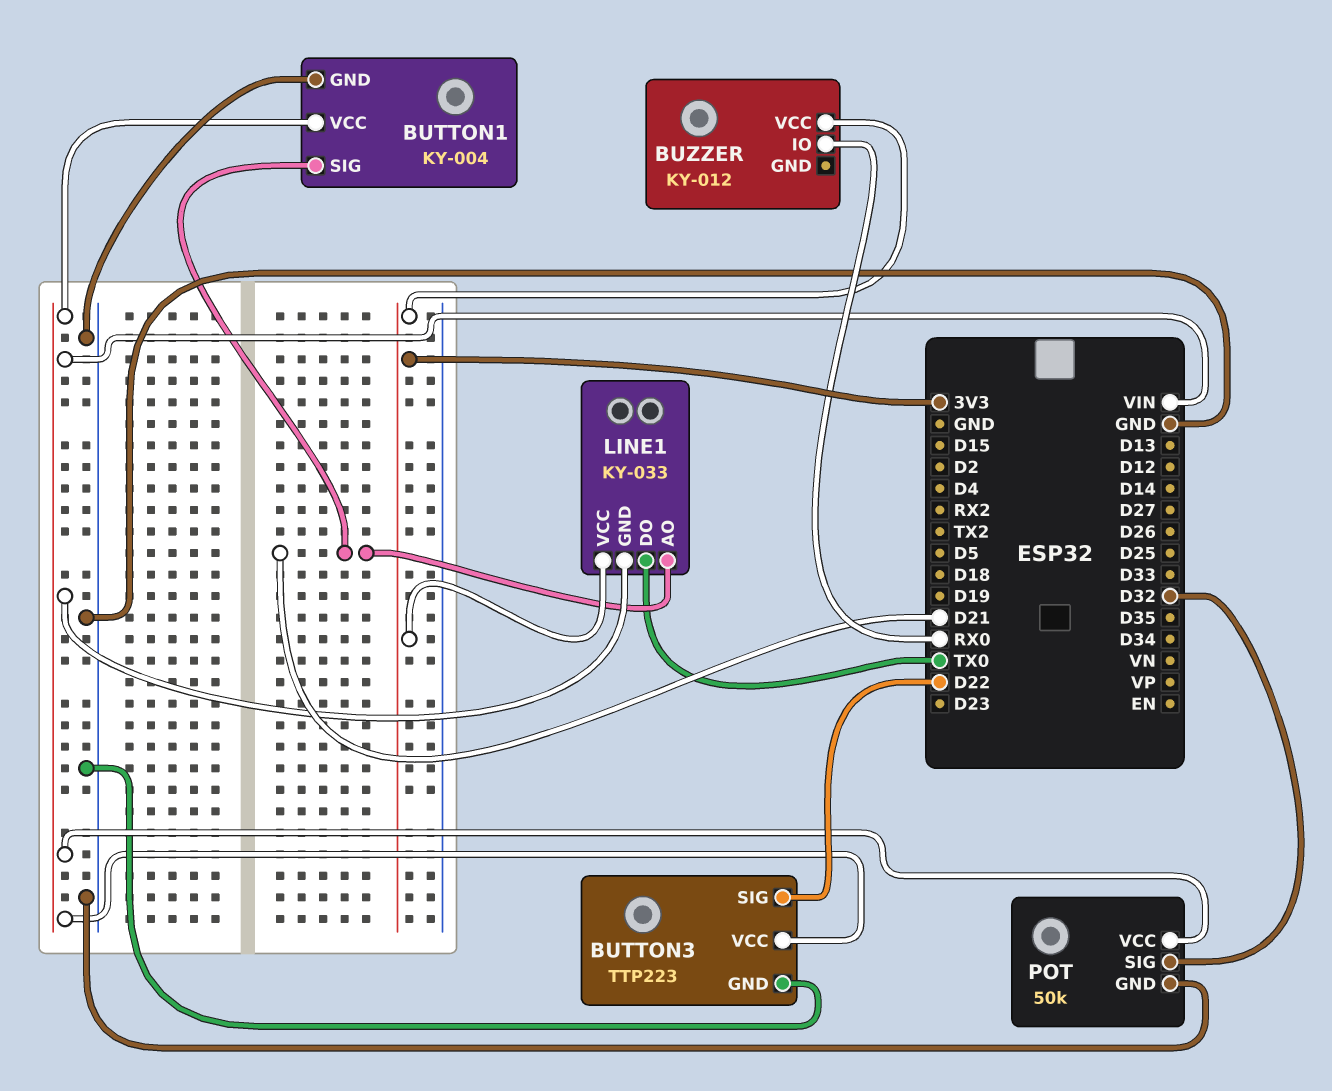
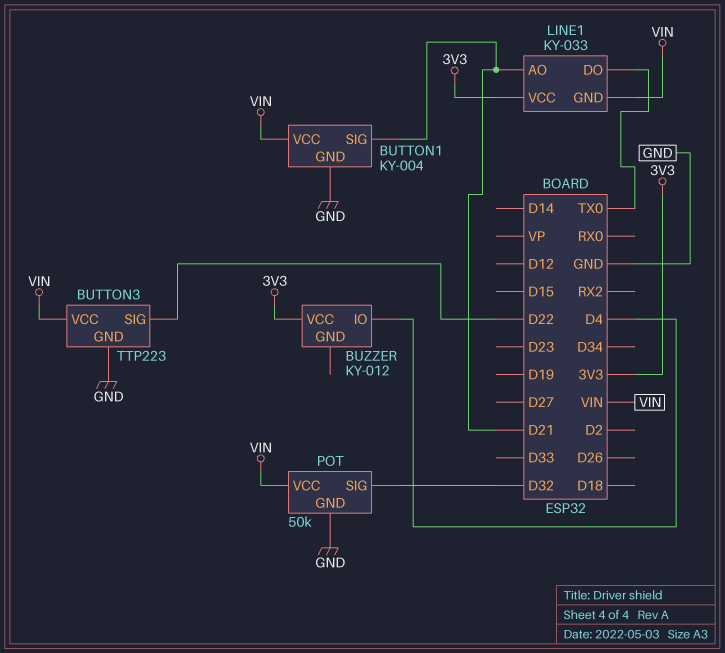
BUZZER pin IO: RX0 -> D4

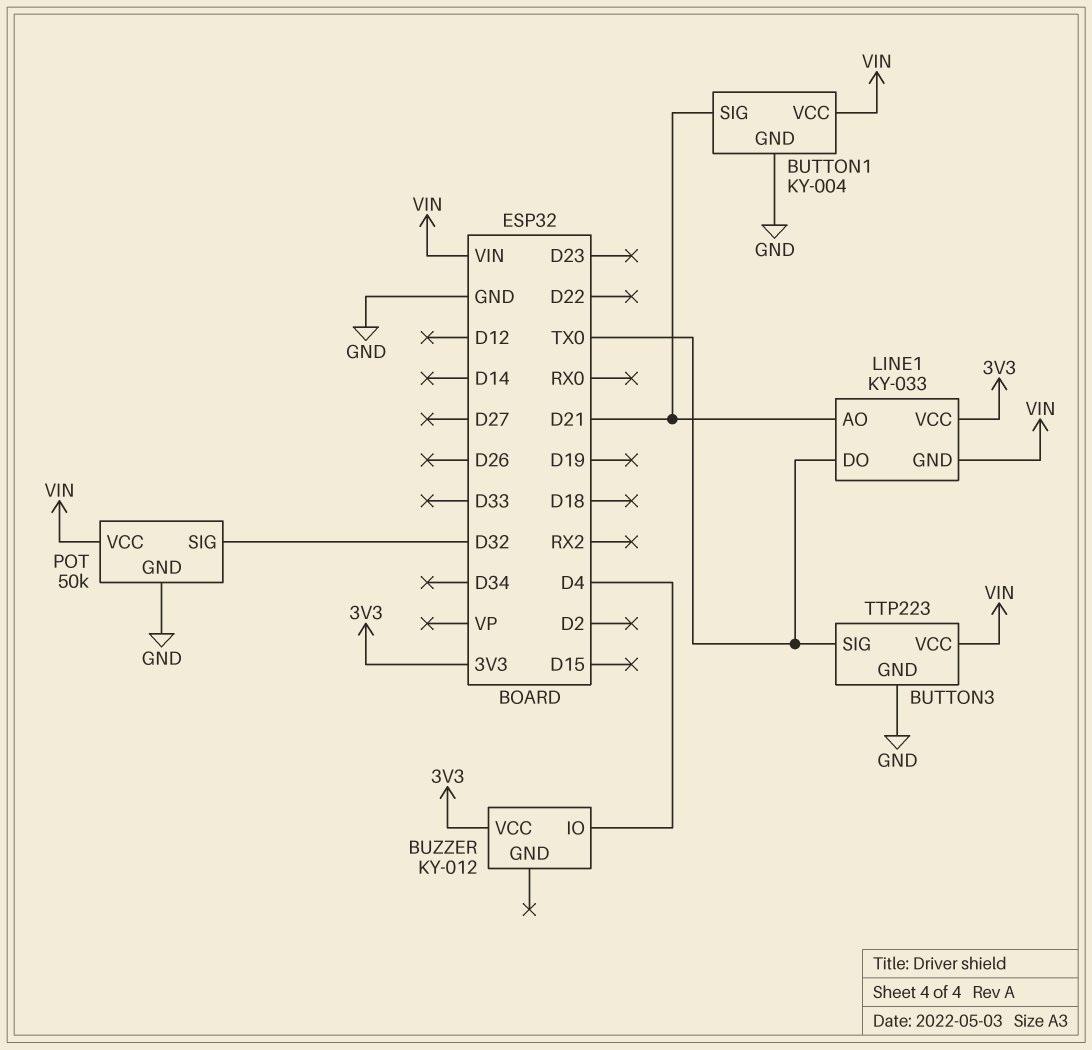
BUTTON3 pin SIG: D22 -> TX0

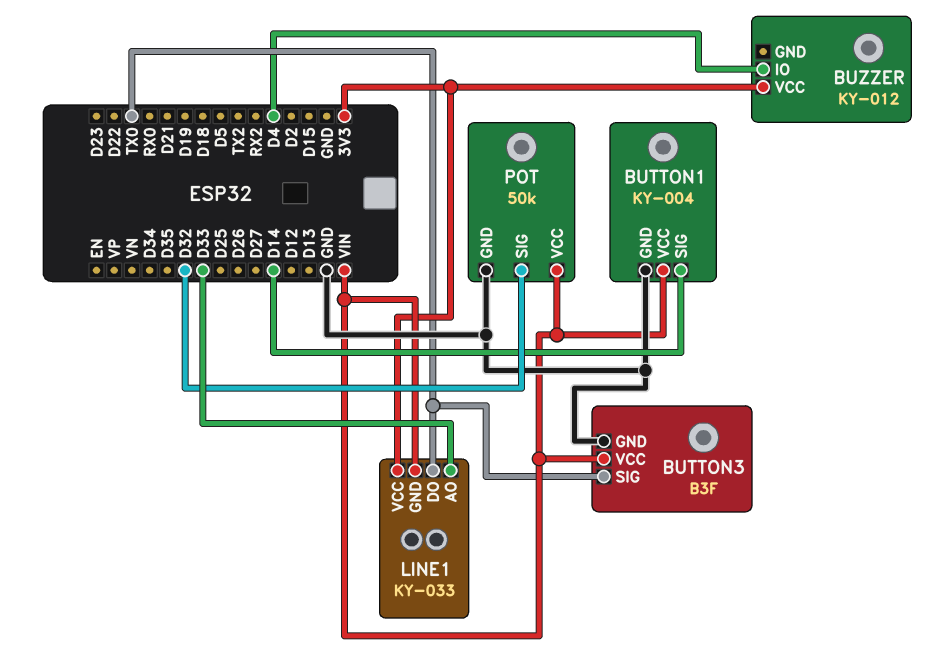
BUTTON1 pin SIG: D21 -> D14
BUTTON3: TTP223 -> B3F
LINE1 pin AO: D21 -> D33

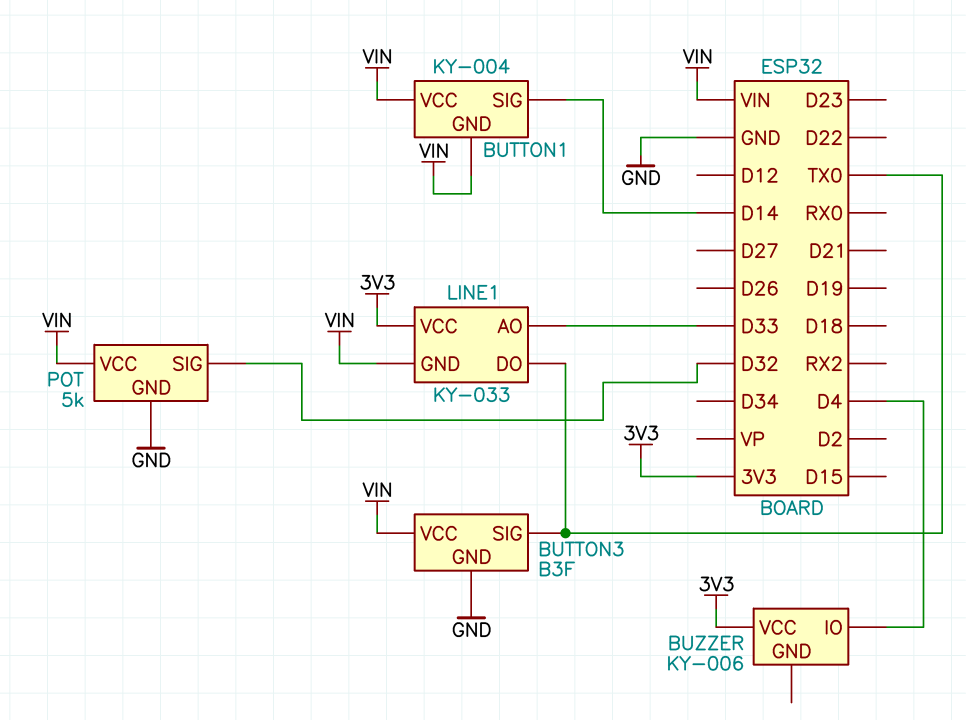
BUTTON1 pin GND: GND -> VIN
BUZZER: KY-012 -> KY-006
POT: 50k -> 5k

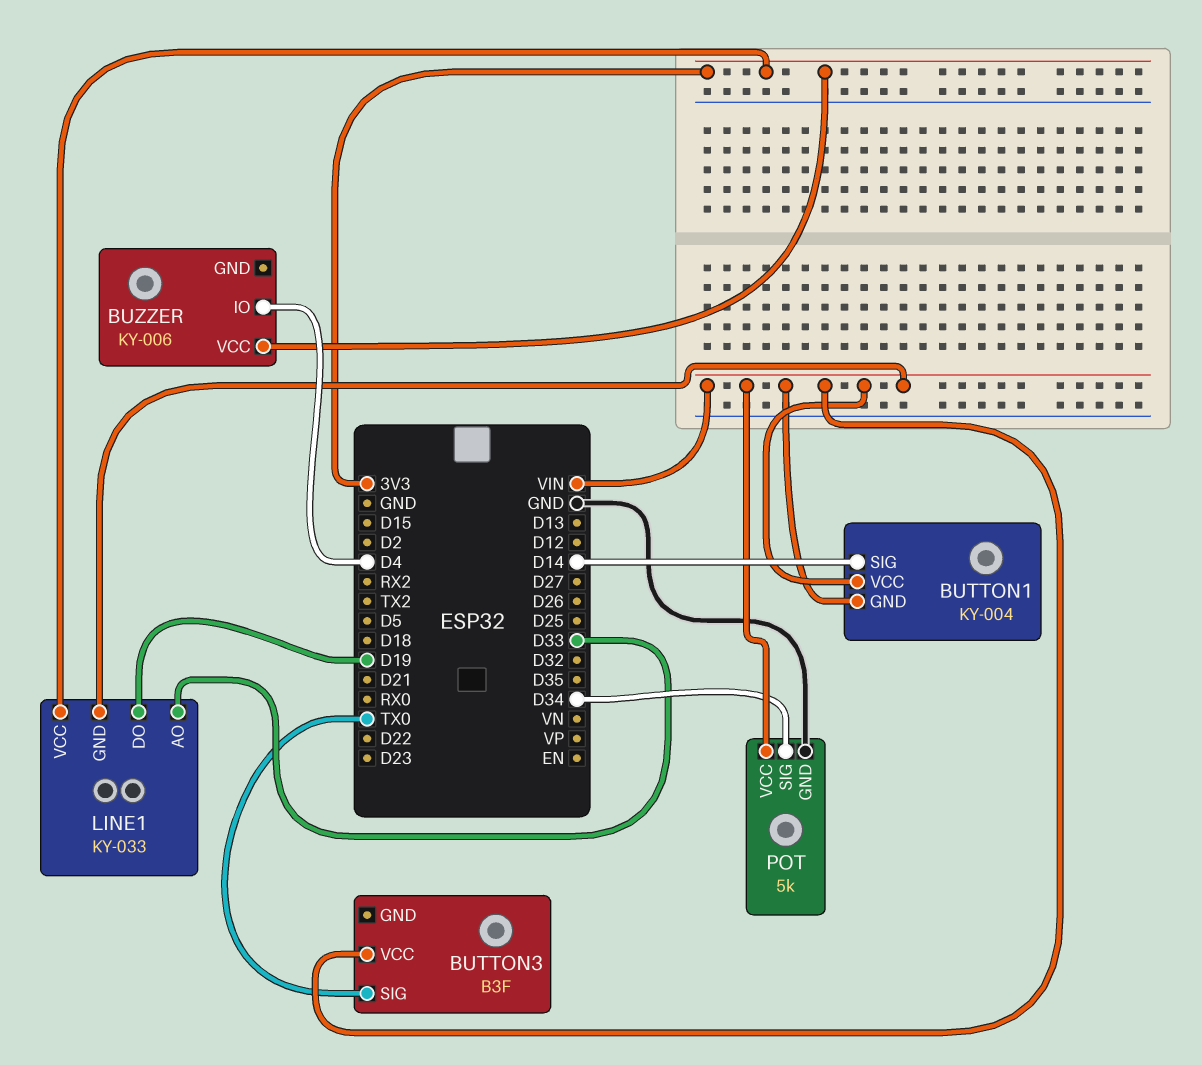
BUTTON3 pin GND: GND -> none
LINE1 pin DO: TX0 -> D19
POT pin SIG: D32 -> D34

